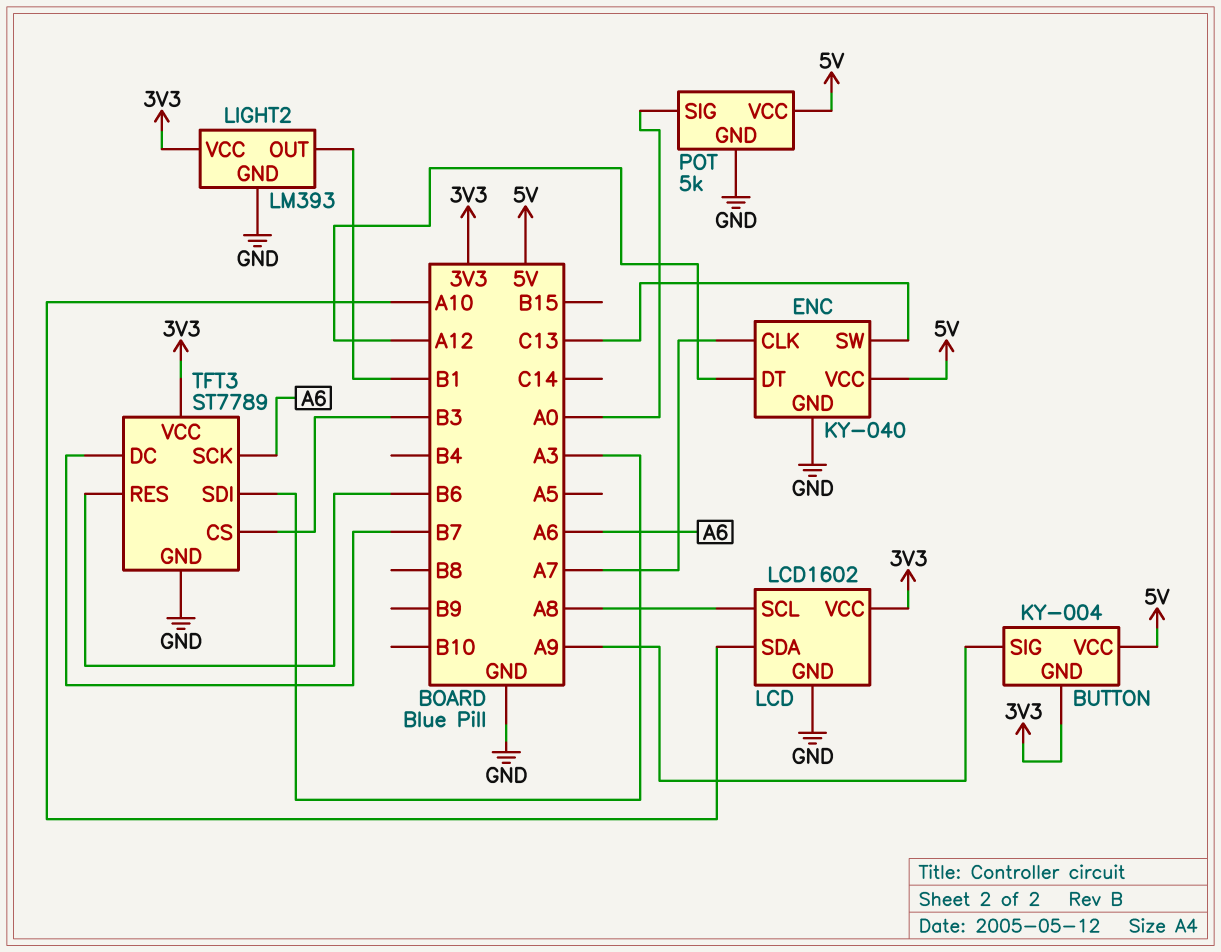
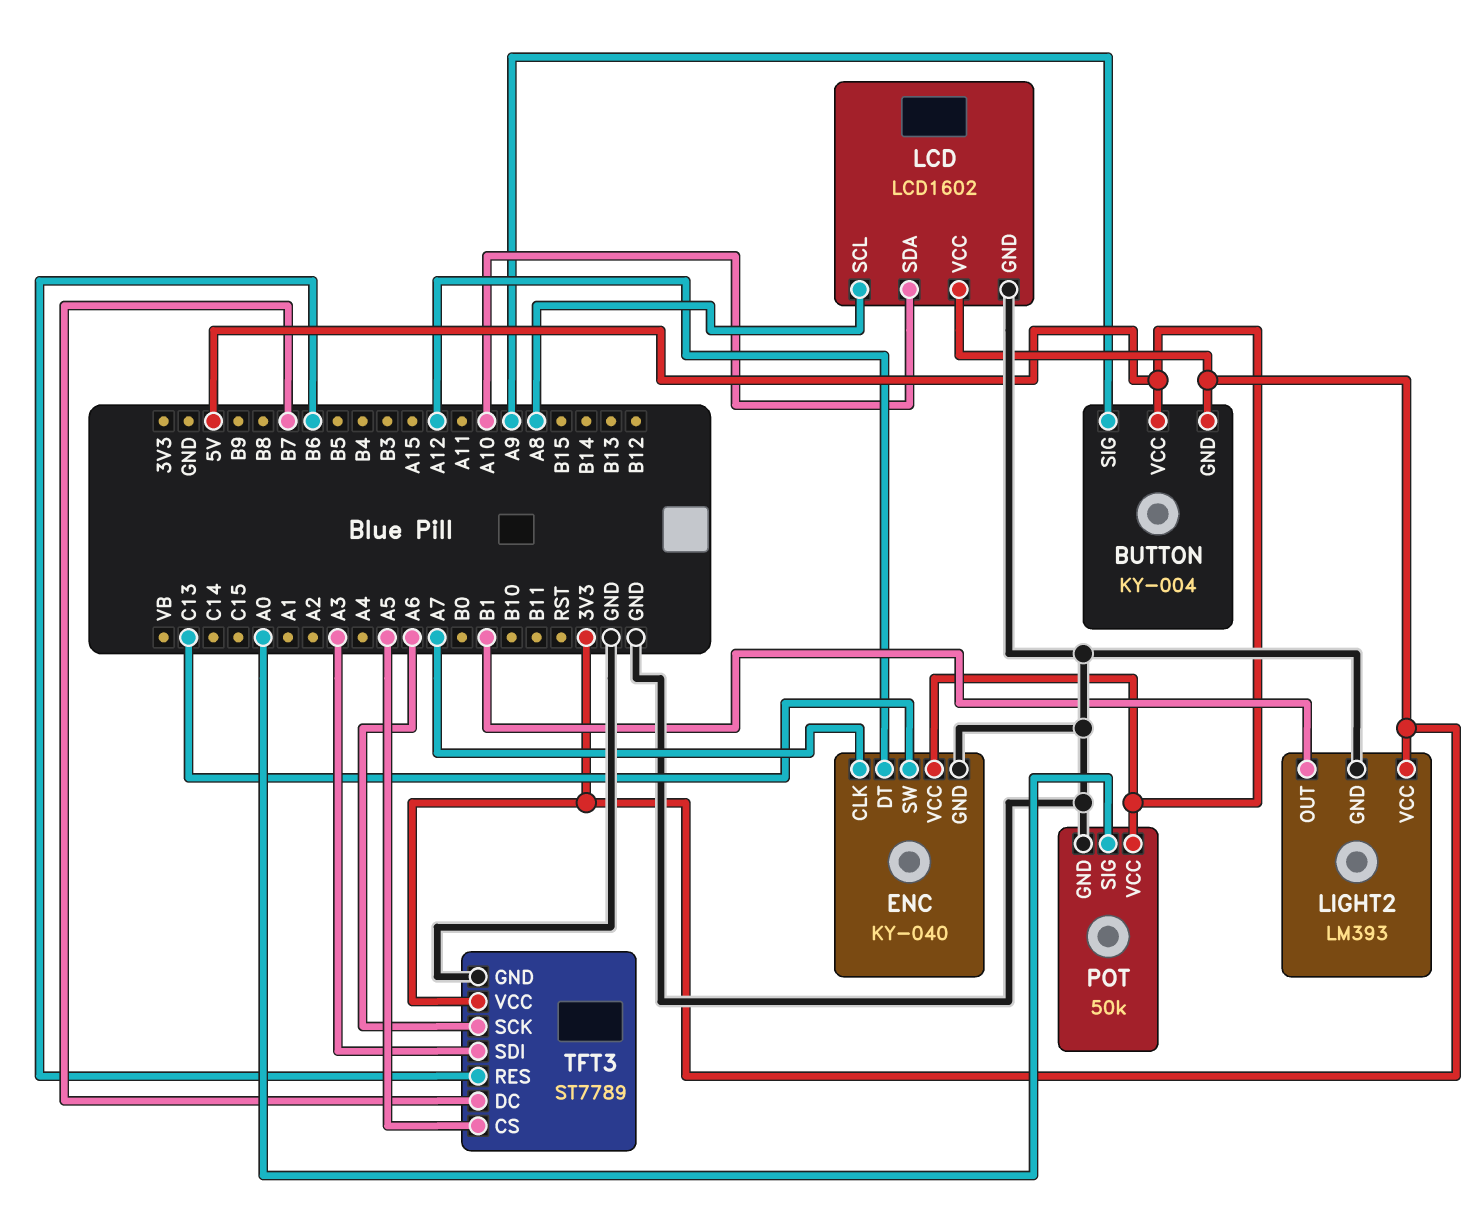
POT: 5k -> 50k
TFT3 pin CS: B3 -> A5

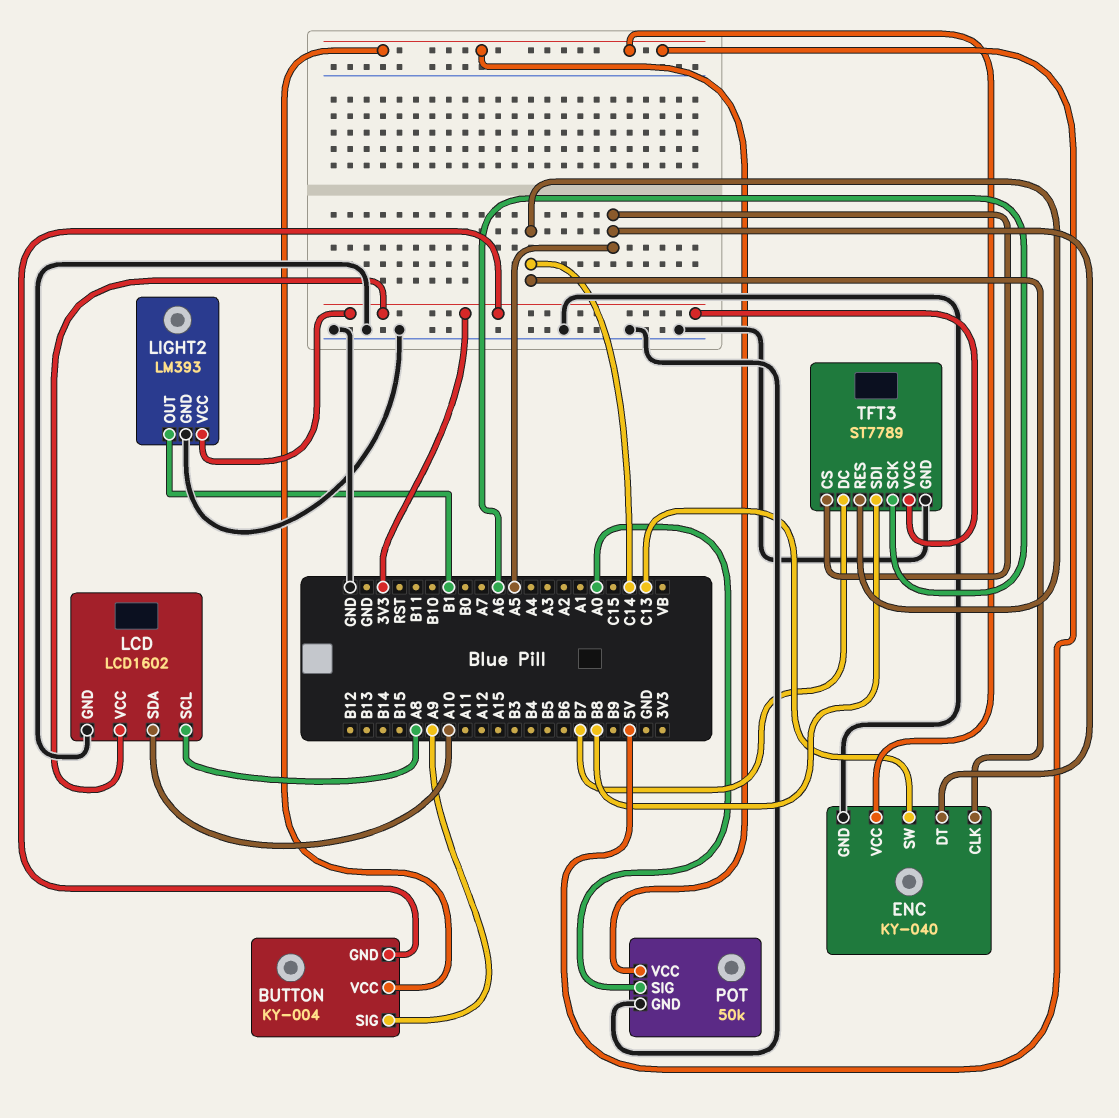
ENC pin CLK: A7 -> C14
ENC pin DT: A12 -> A5
TFT3 pin RES: B6 -> C14
TFT3 pin SDI: A3 -> B8

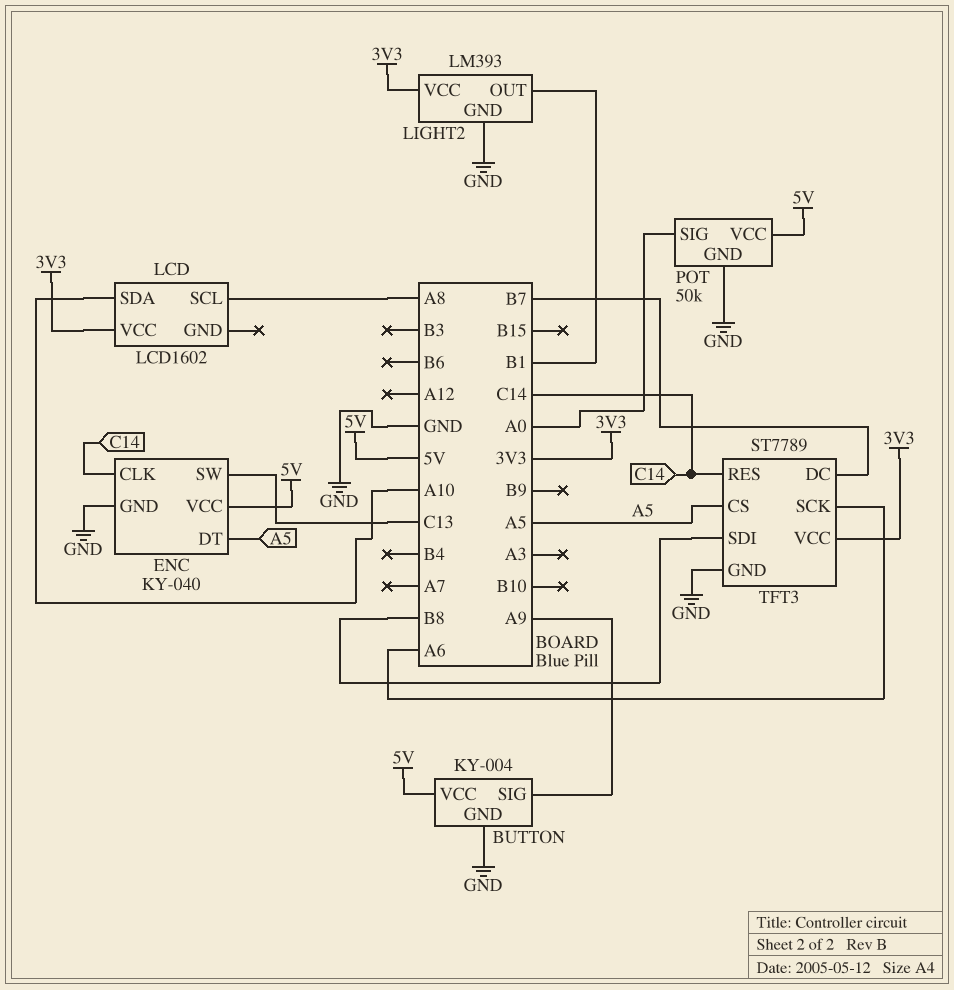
BUTTON pin GND: 3V3 -> GND
LCD pin GND: GND -> none

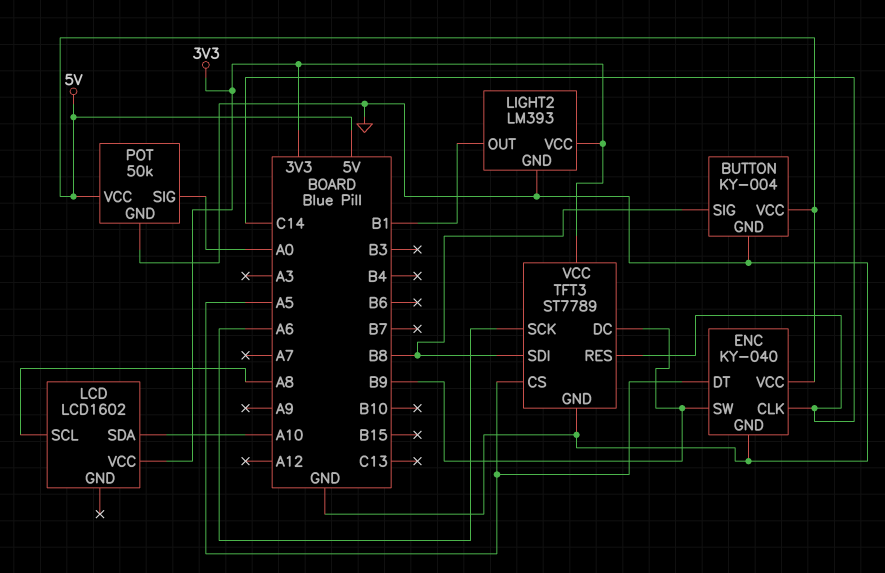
BUTTON pin SIG: A9 -> B8
ENC pin SW: C13 -> B9
TFT3 pin DC: B7 -> B9

